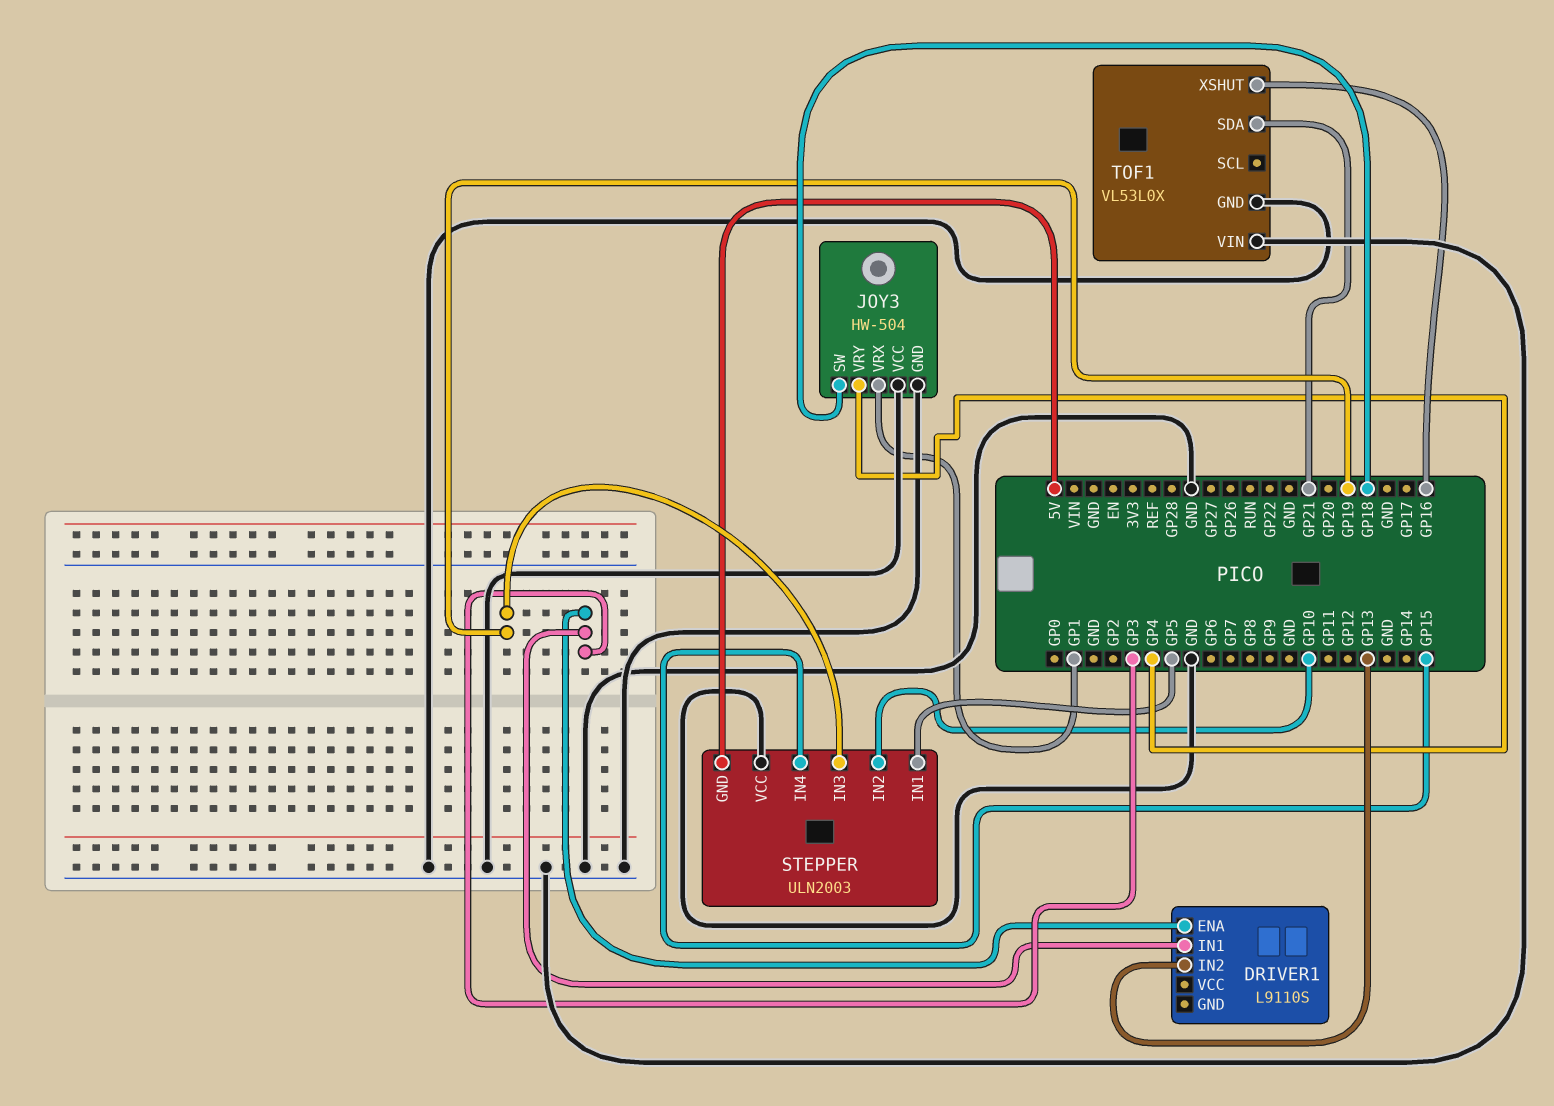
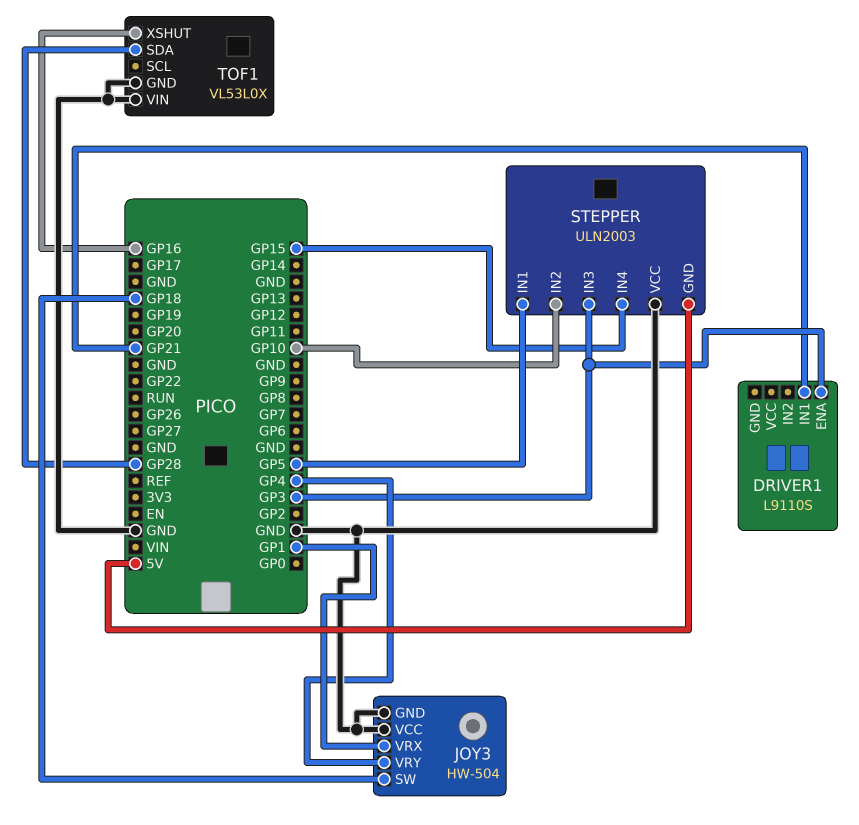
DRIVER1 pin IN1: GP3 -> GP21
DRIVER1 pin IN2: GP13 -> none
STEPPER pin IN3: GP19 -> GP3
TOF1 pin SDA: GP21 -> GP28

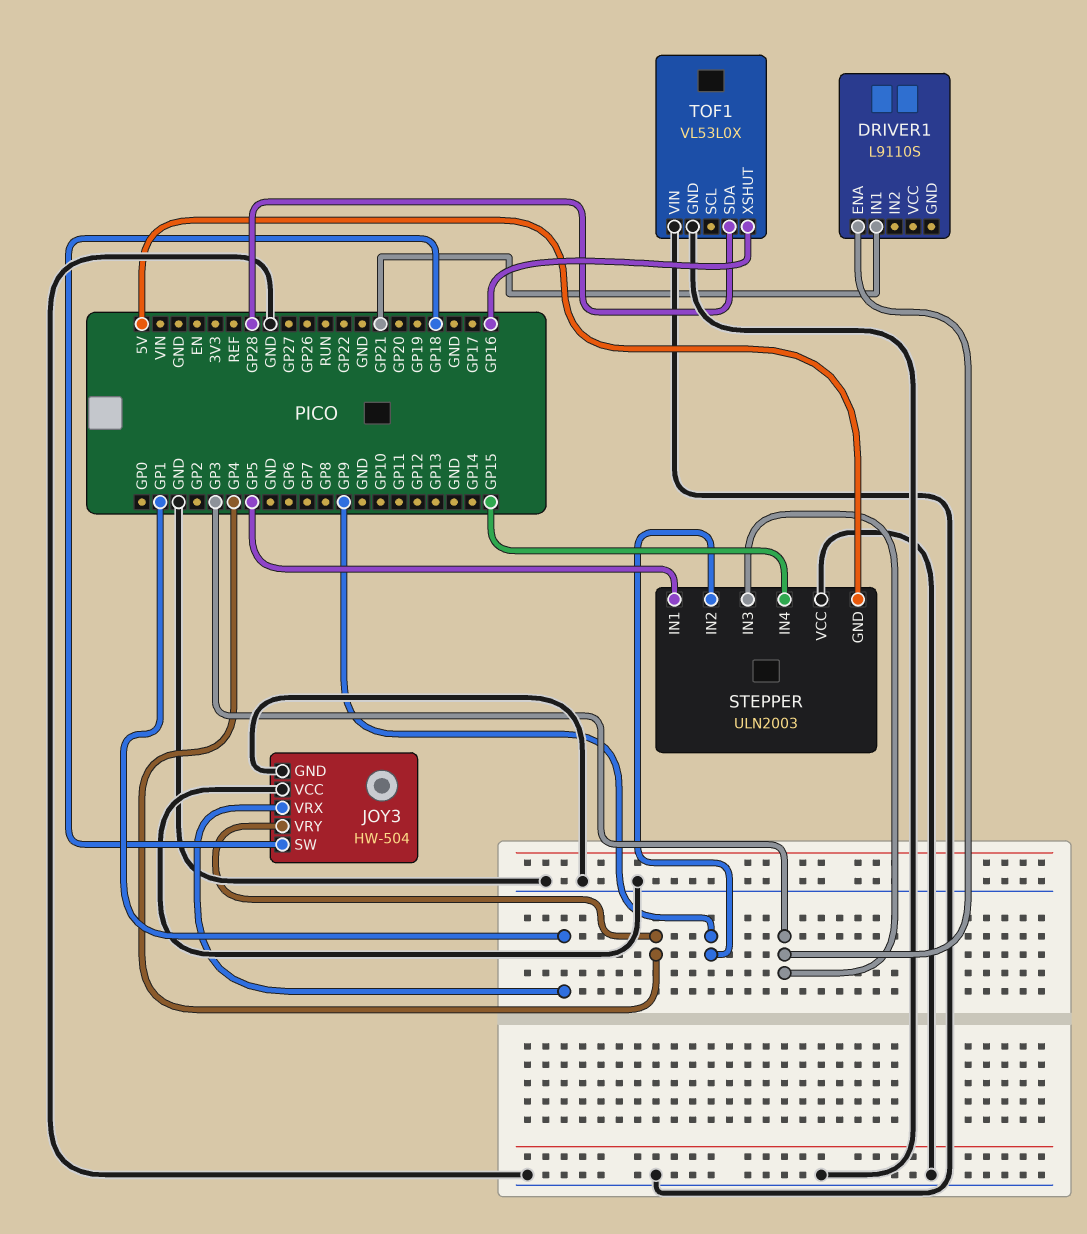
STEPPER pin IN2: GP10 -> GP9

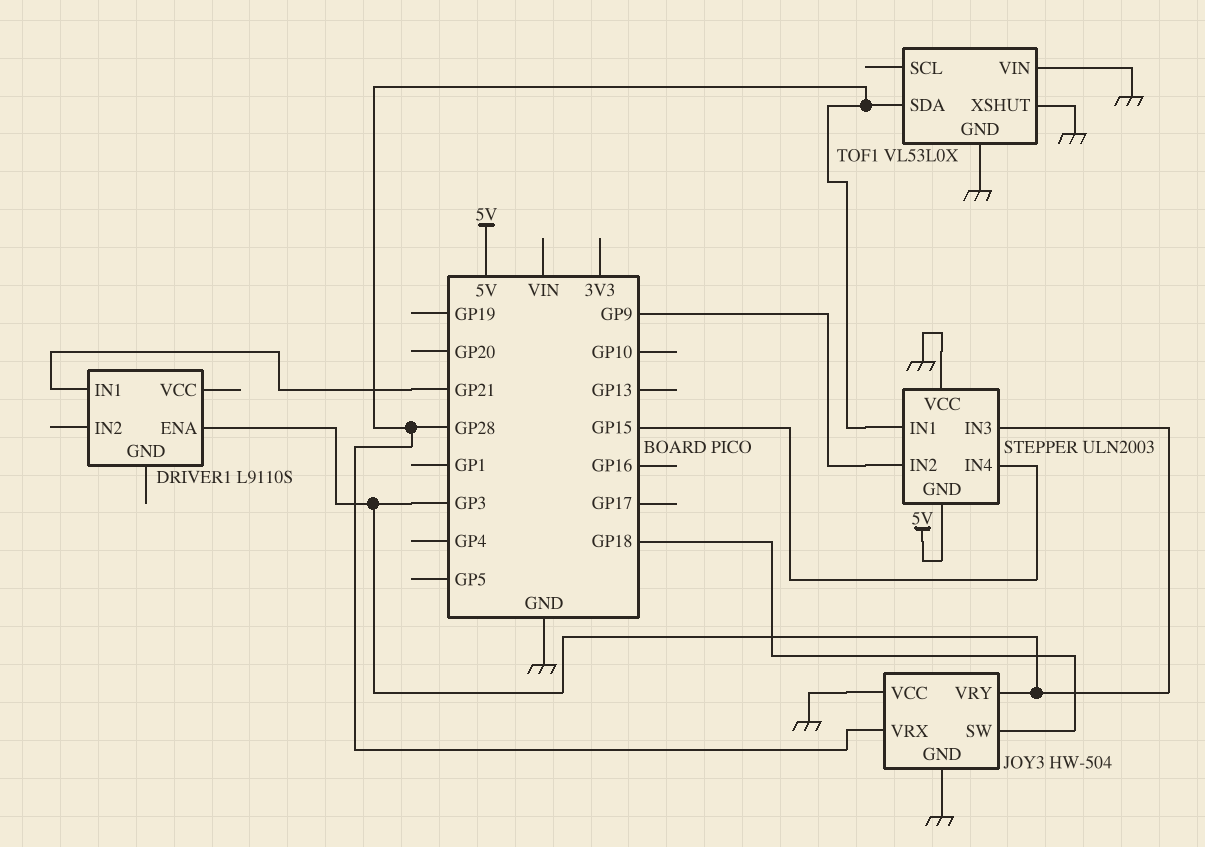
JOY3 pin VRX: GP1 -> GP28
JOY3 pin VRY: GP4 -> GP3
STEPPER pin IN1: GP5 -> GP28
TOF1 pin XSHUT: GP16 -> GND

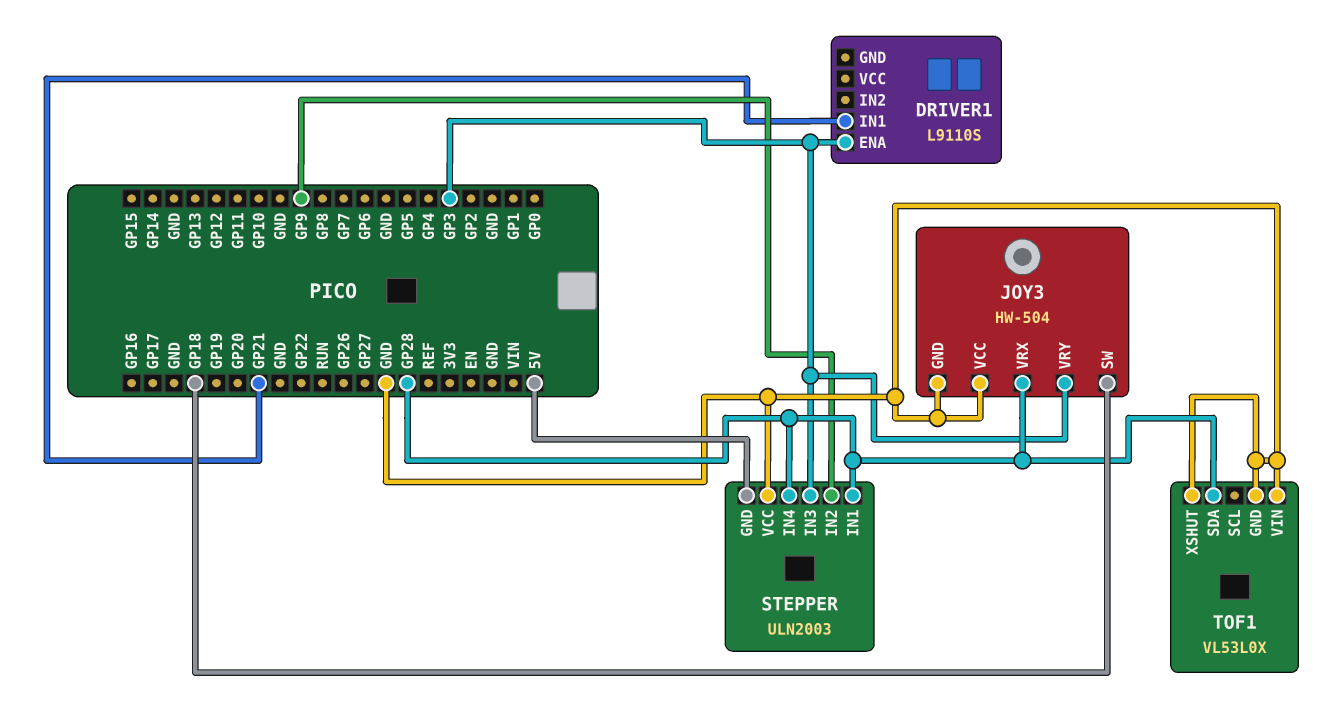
STEPPER pin IN4: GP15 -> GP28

